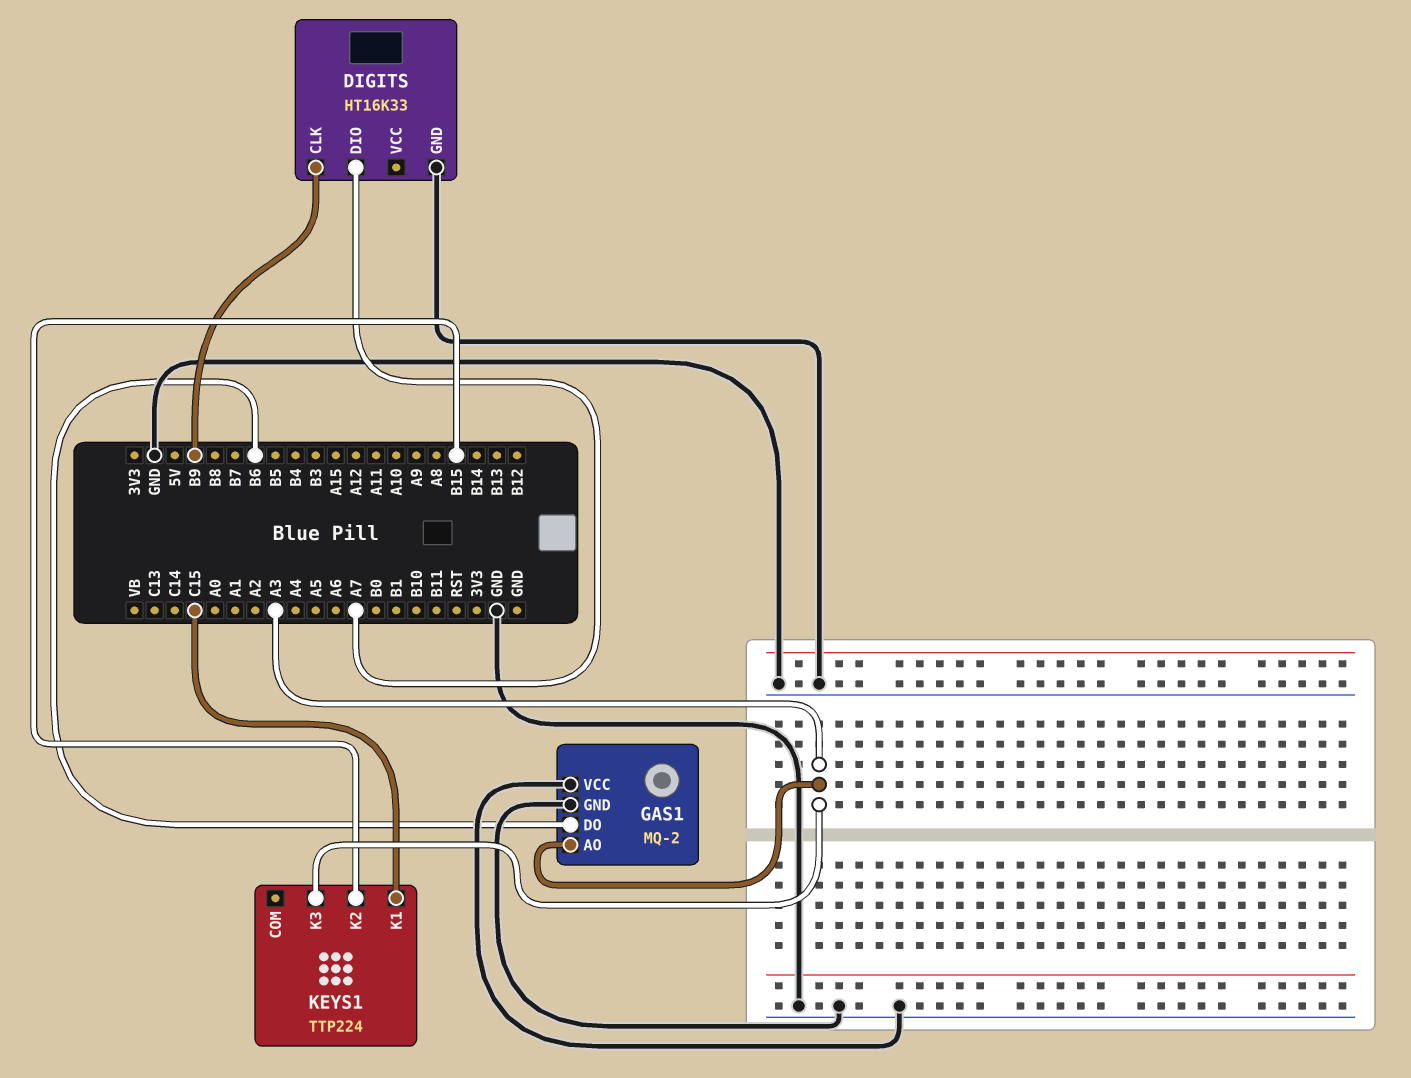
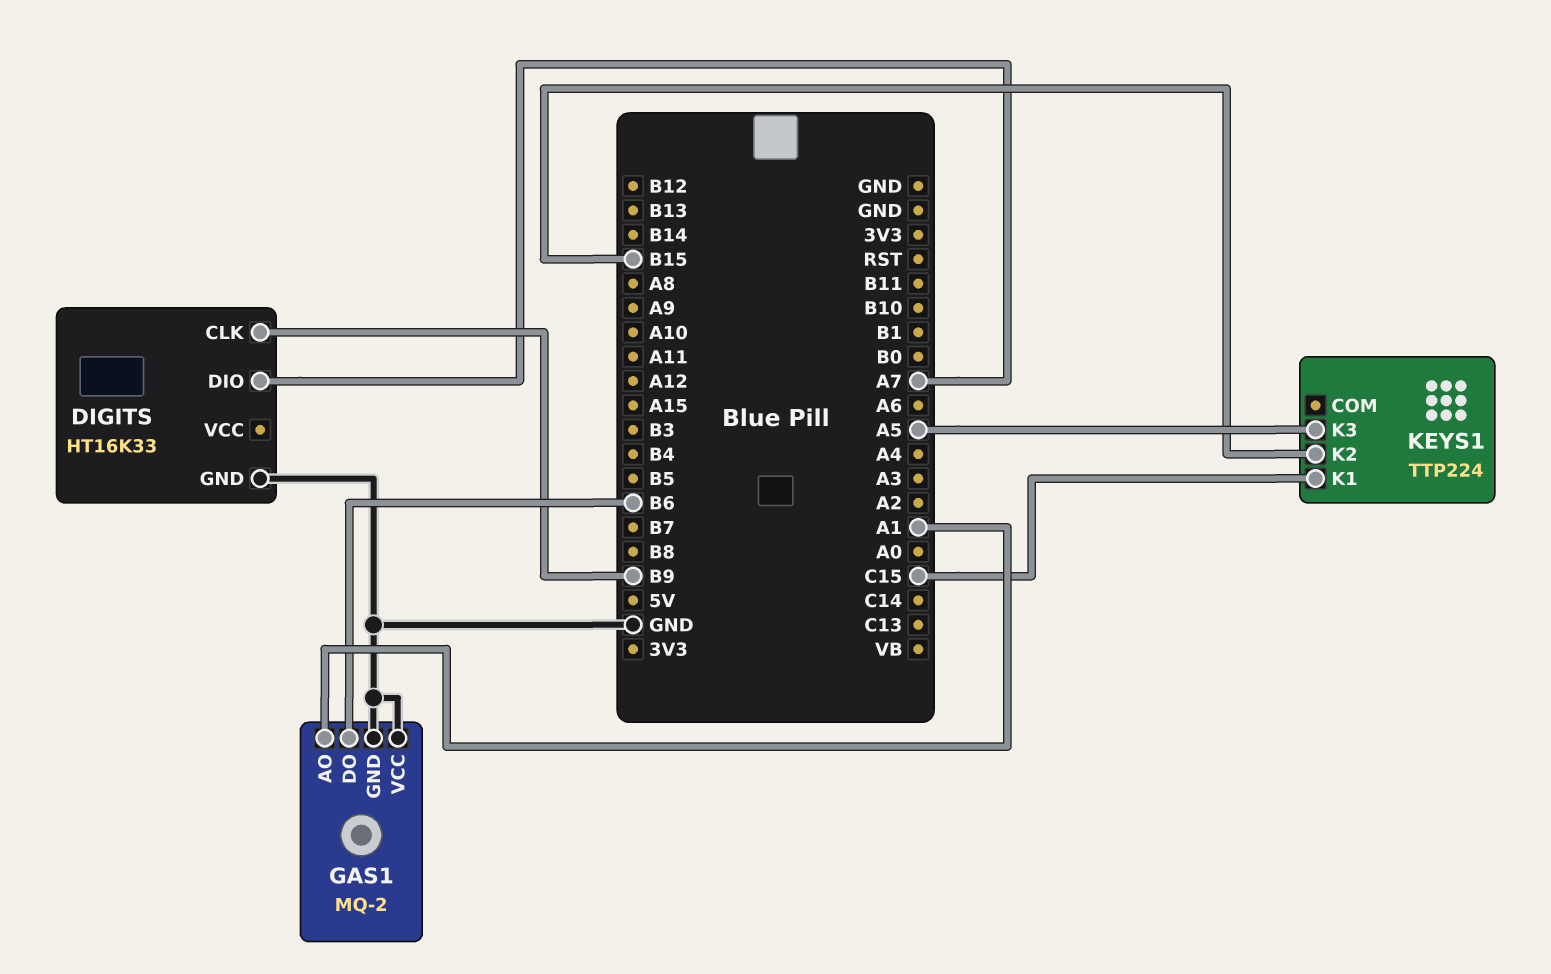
GAS1 pin AO: A3 -> A1
KEYS1 pin K3: A3 -> A5

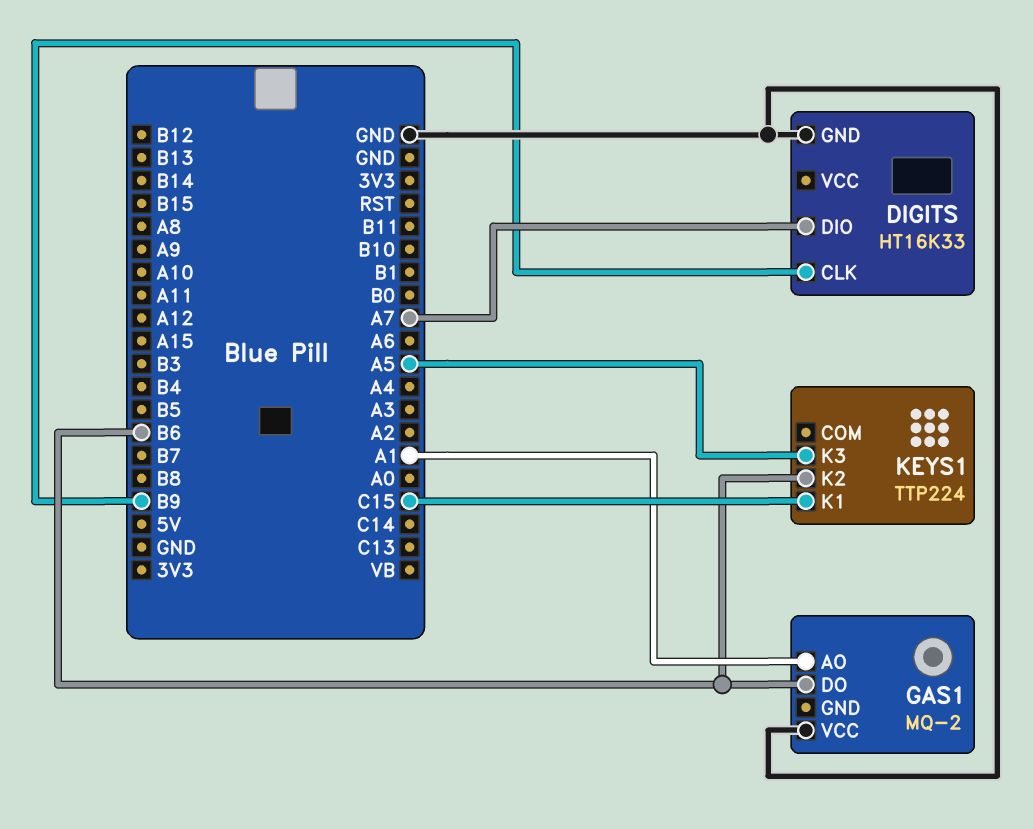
GAS1 pin GND: GND -> none
KEYS1 pin K2: B15 -> B6

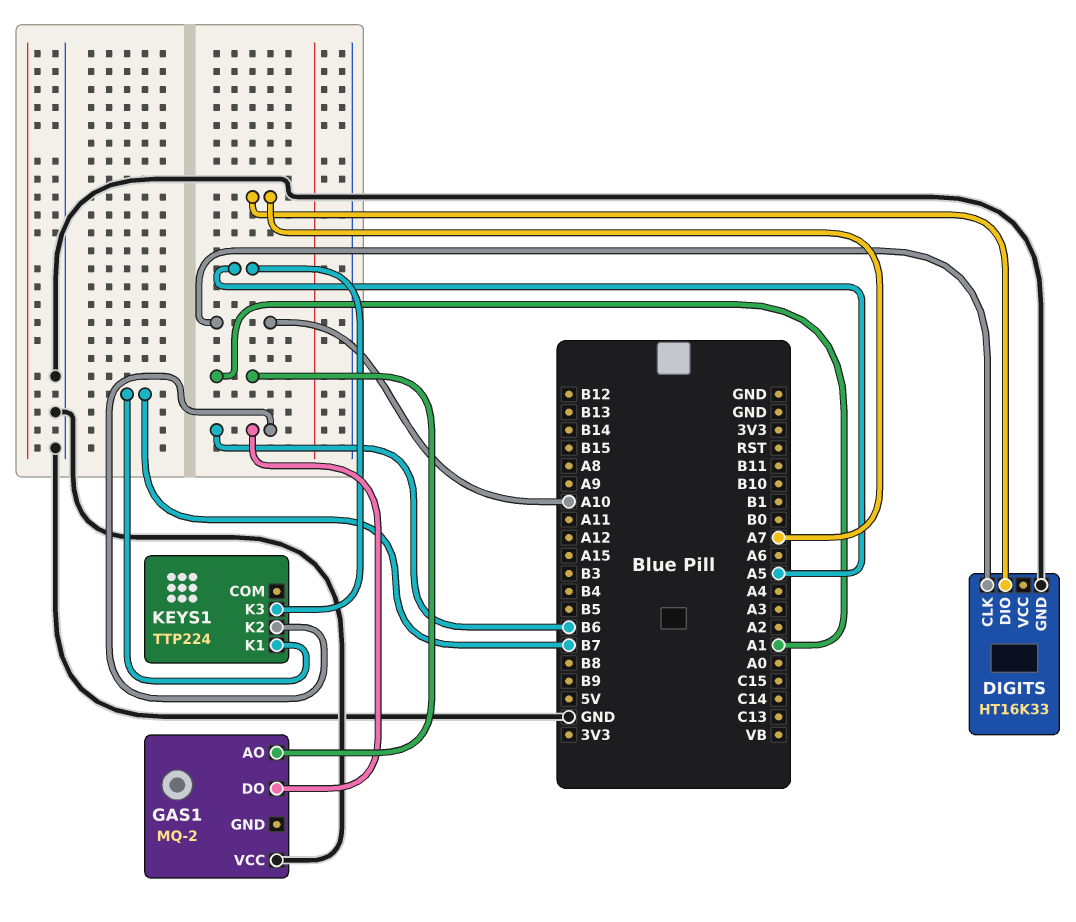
DIGITS pin CLK: B9 -> A10
KEYS1 pin K1: C15 -> B7

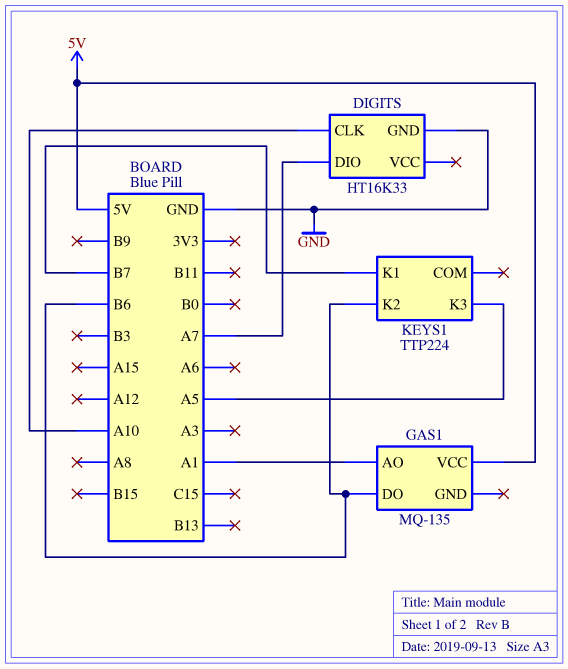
GAS1: MQ-2 -> MQ-135
GAS1 pin VCC: GND -> 5V

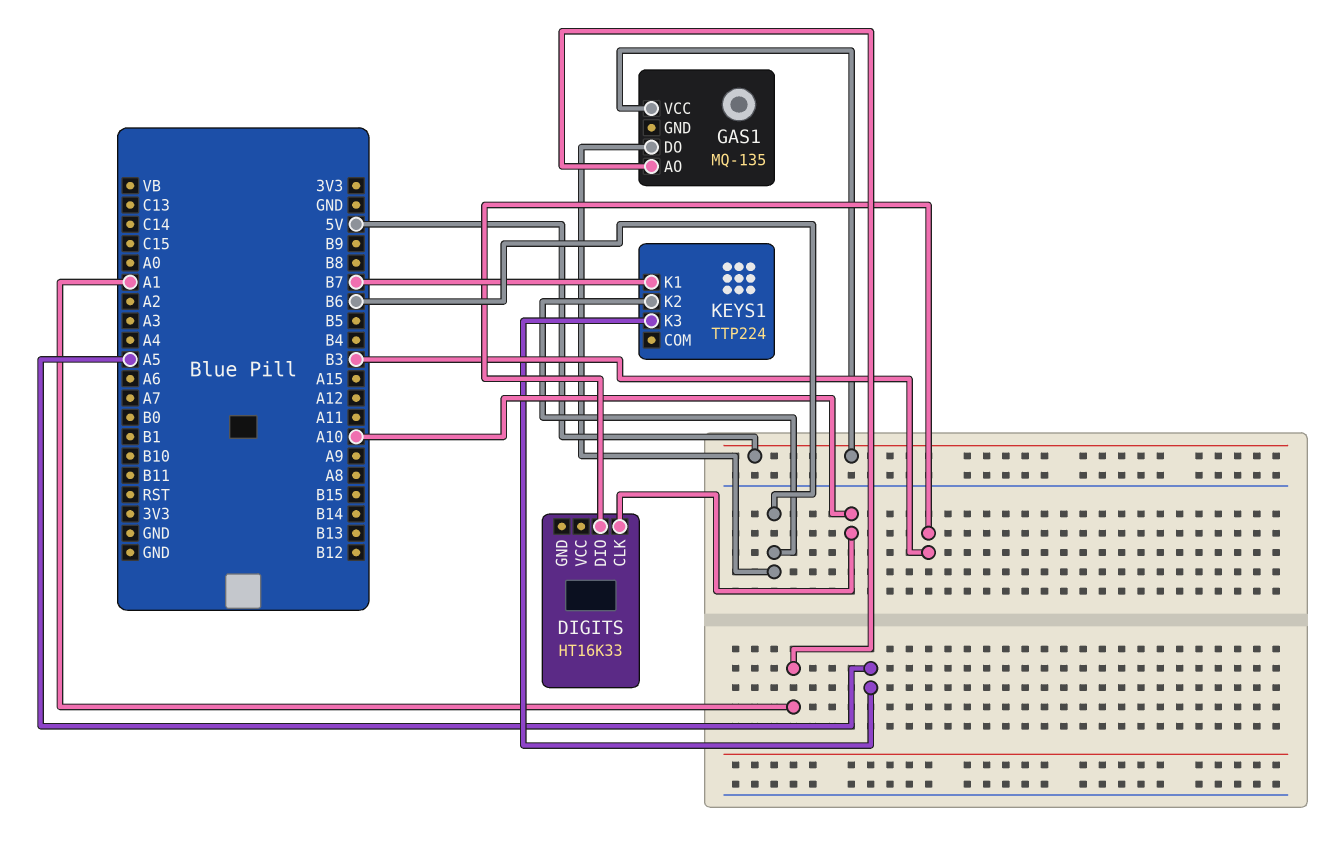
DIGITS pin DIO: A7 -> B3
DIGITS pin GND: GND -> none

